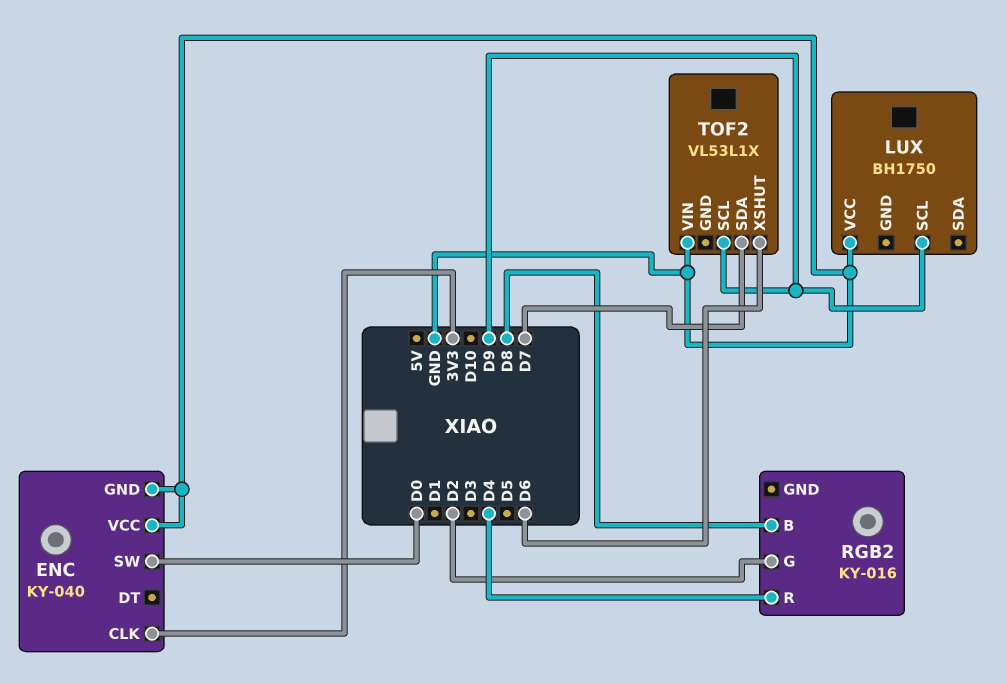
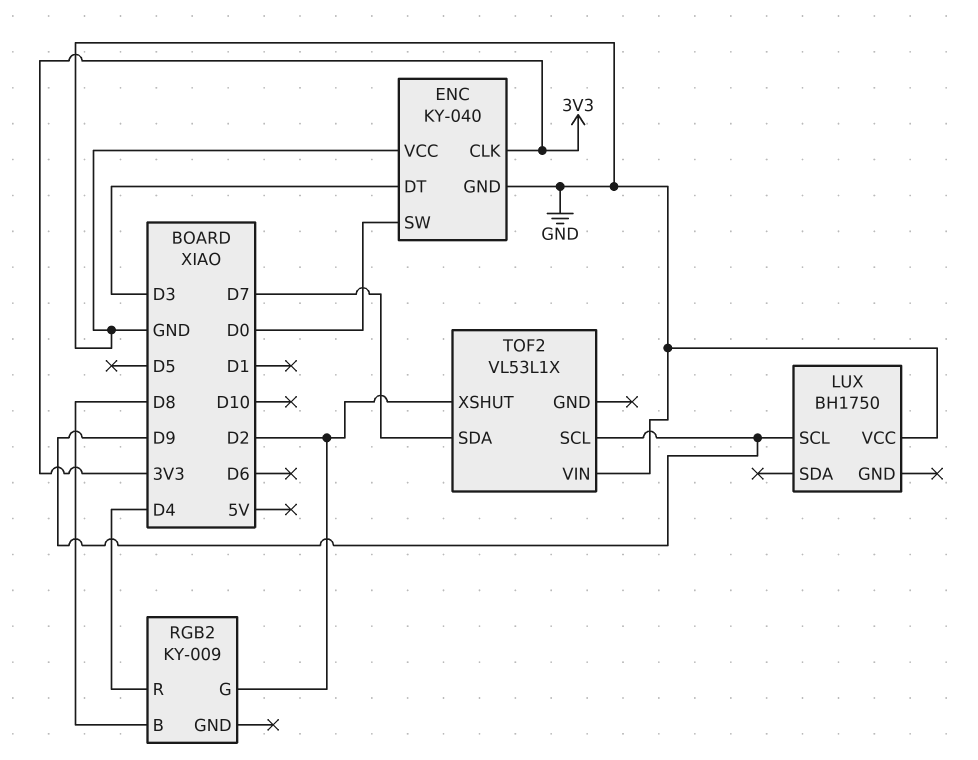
ENC pin DT: none -> D3
RGB2: KY-016 -> KY-009
TOF2 pin XSHUT: D6 -> D2

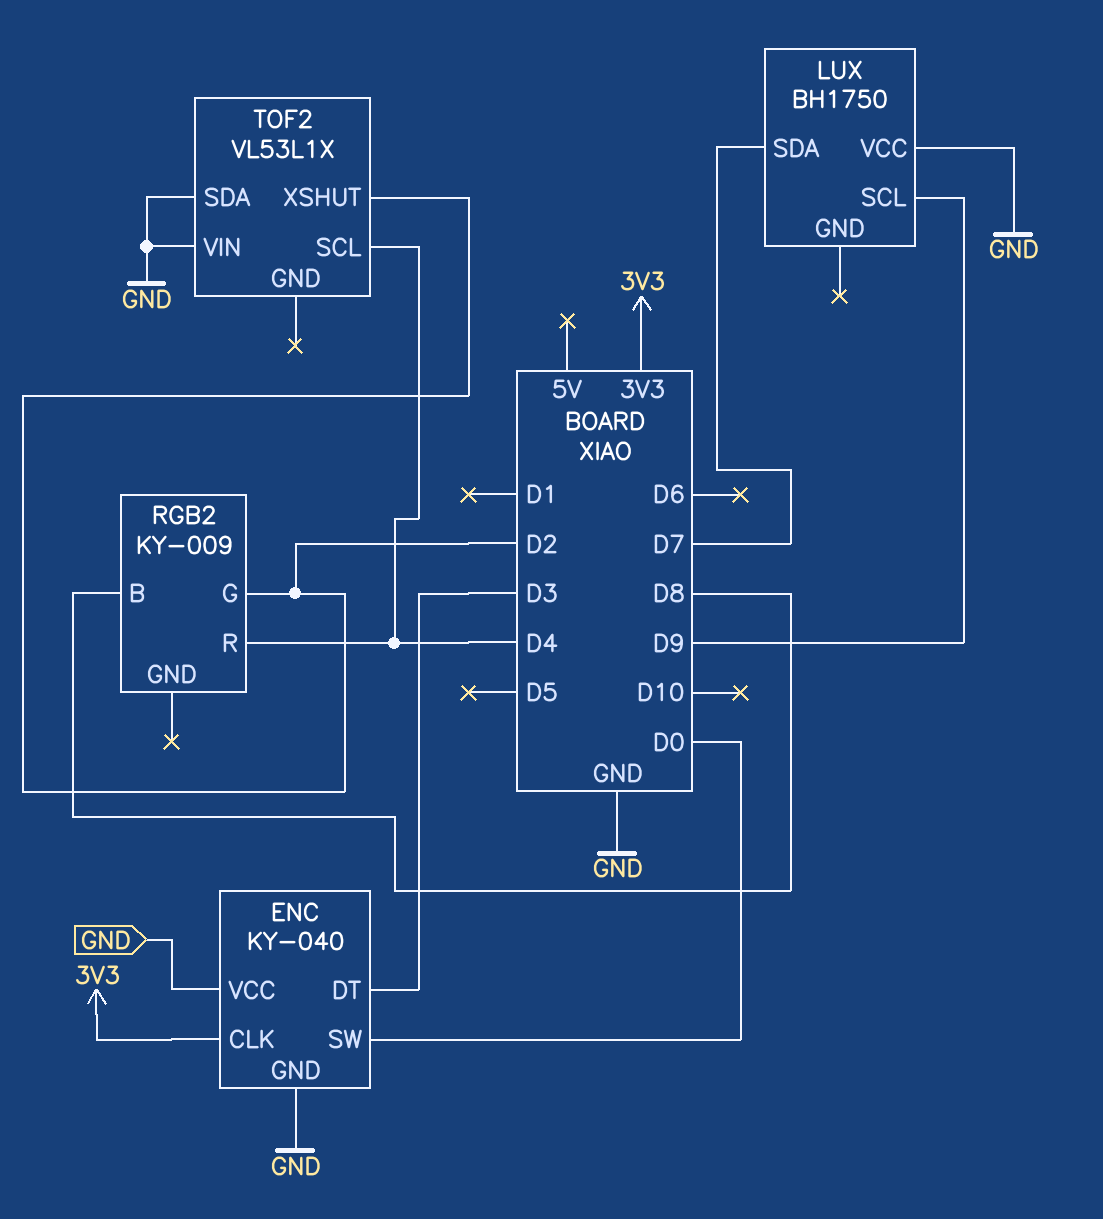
LUX pin SDA: none -> D7
TOF2 pin SCL: D9 -> D4
TOF2 pin SDA: D7 -> GND

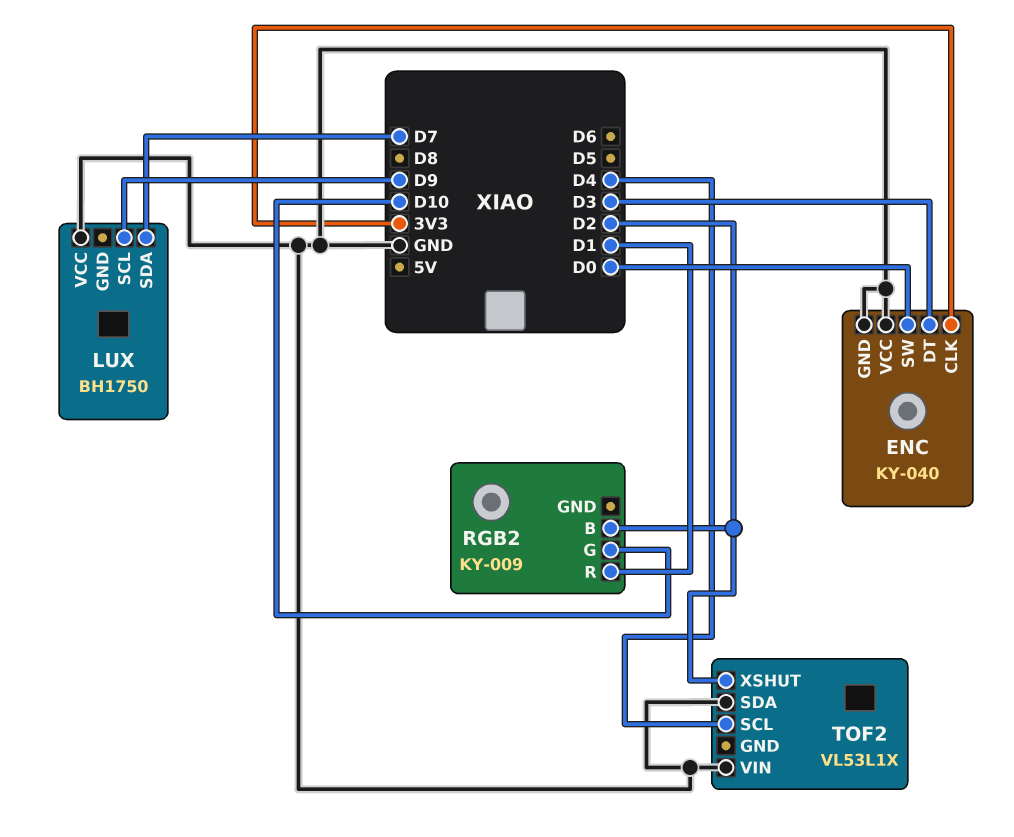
RGB2 pin B: D8 -> D2
RGB2 pin G: D2 -> D10
RGB2 pin R: D4 -> D1

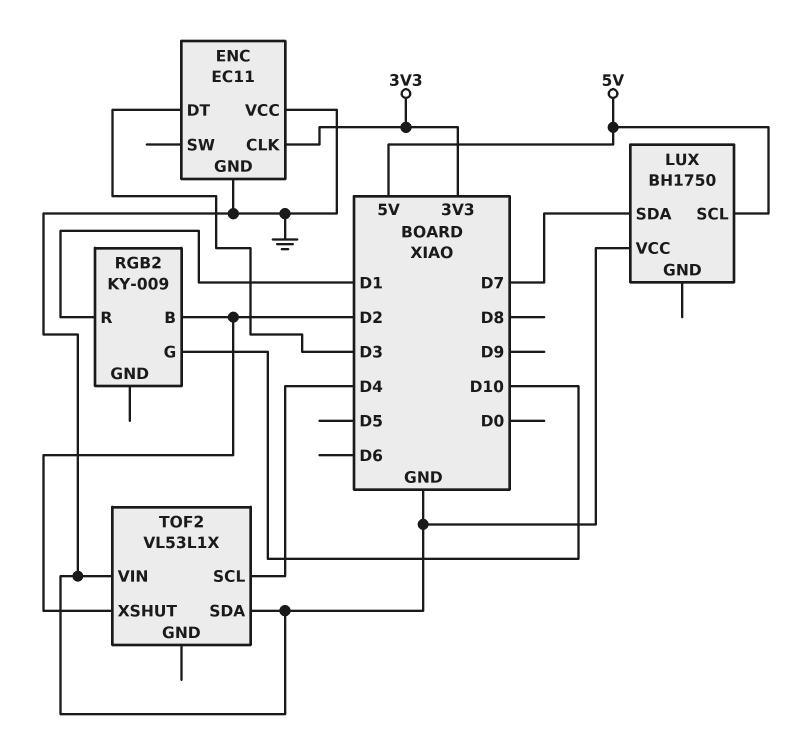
ENC: KY-040 -> EC11
ENC pin SW: D0 -> none
LUX pin SCL: D9 -> 5V

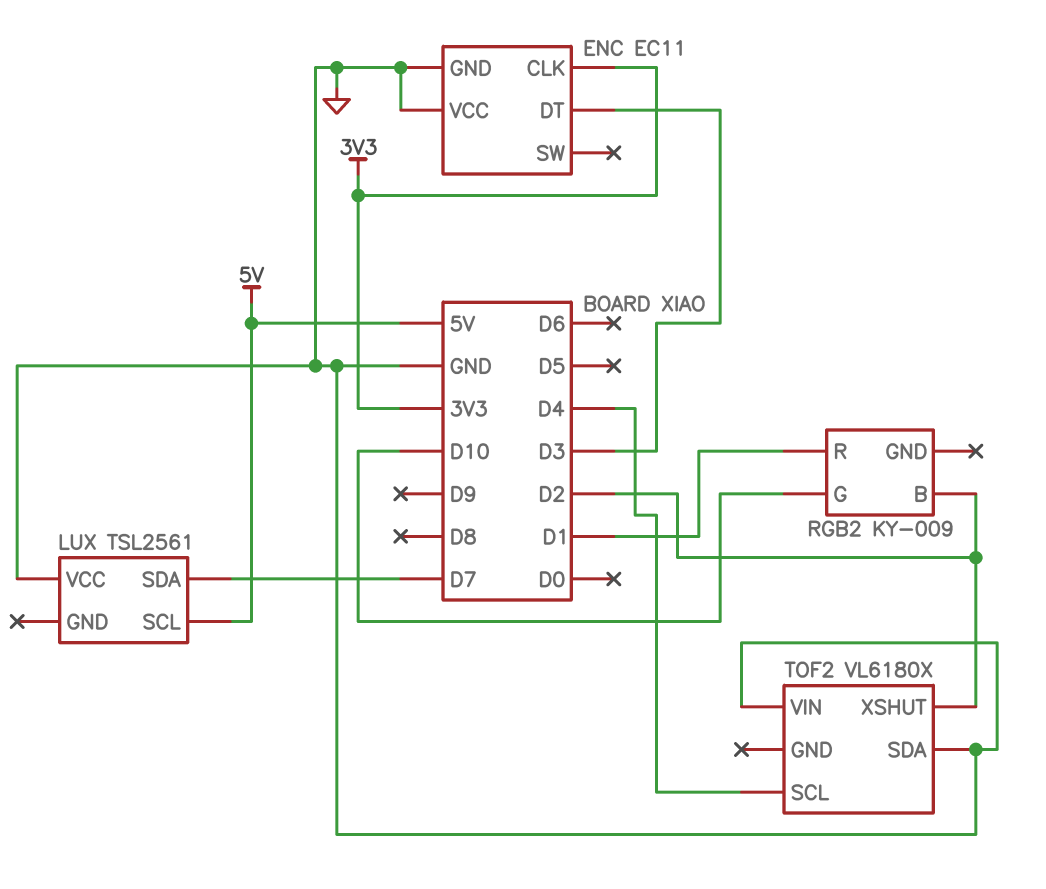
LUX: BH1750 -> TSL2561
TOF2: VL53L1X -> VL6180X

